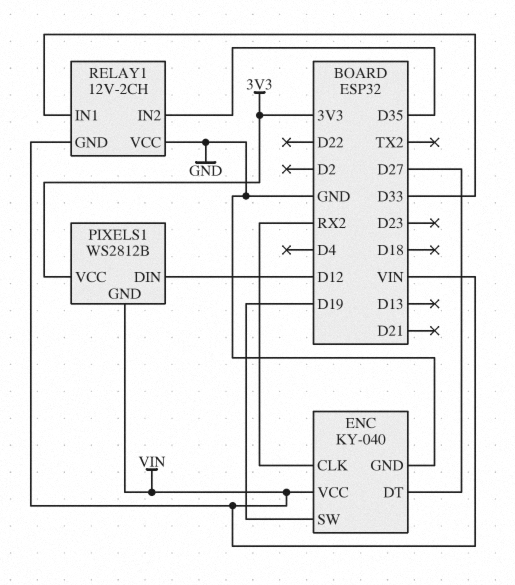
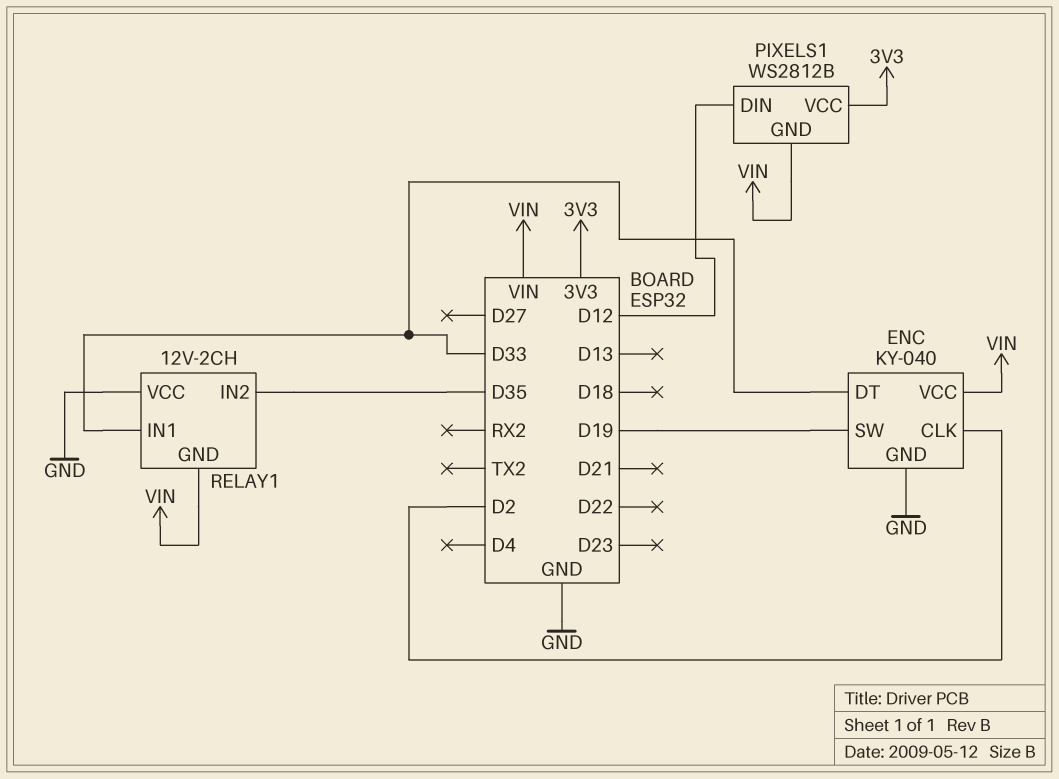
ENC pin CLK: RX2 -> D2
ENC pin DT: D27 -> D33

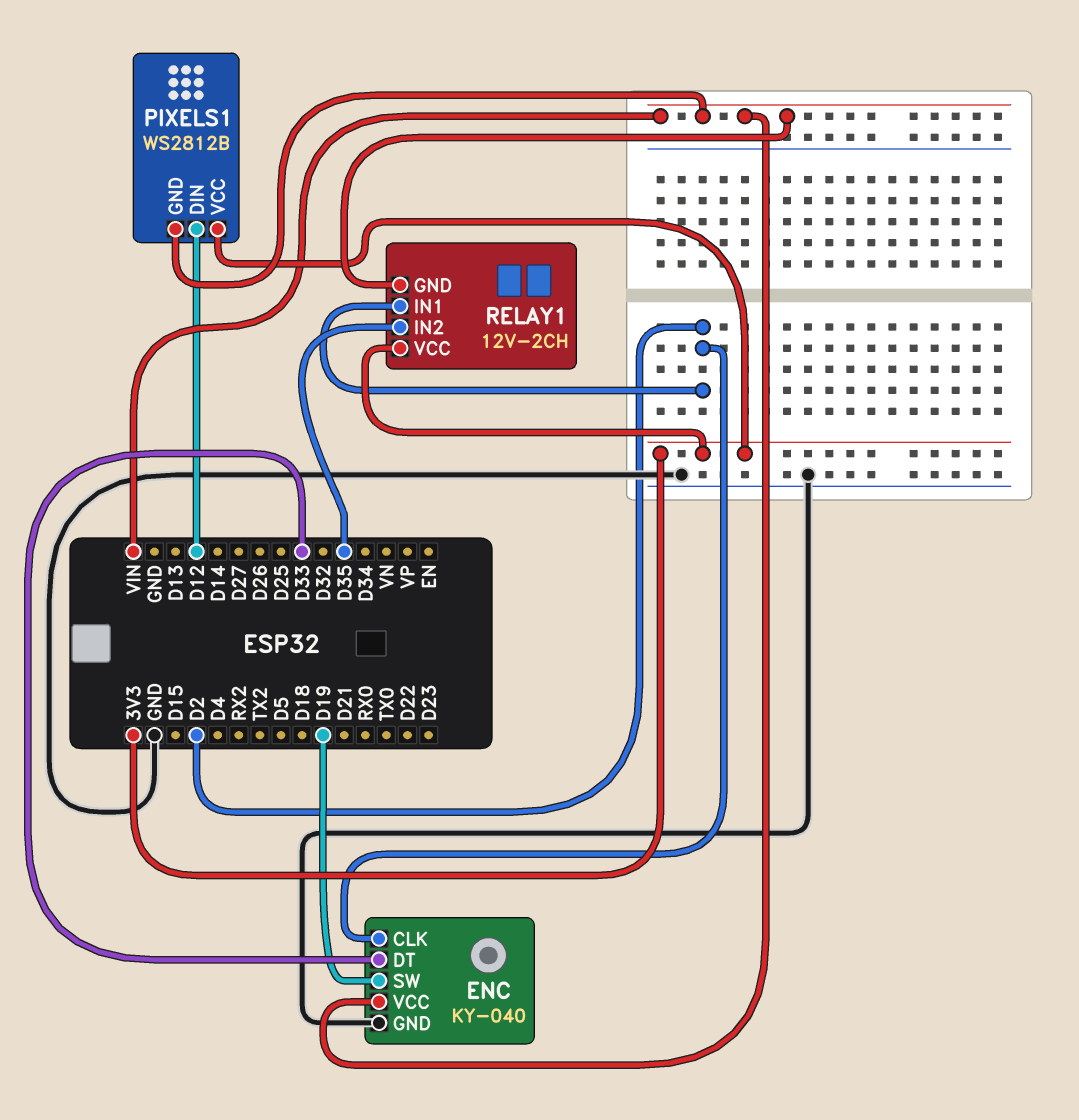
RELAY1 pin IN1: D33 -> D2
RELAY1 pin VCC: GND -> 3V3

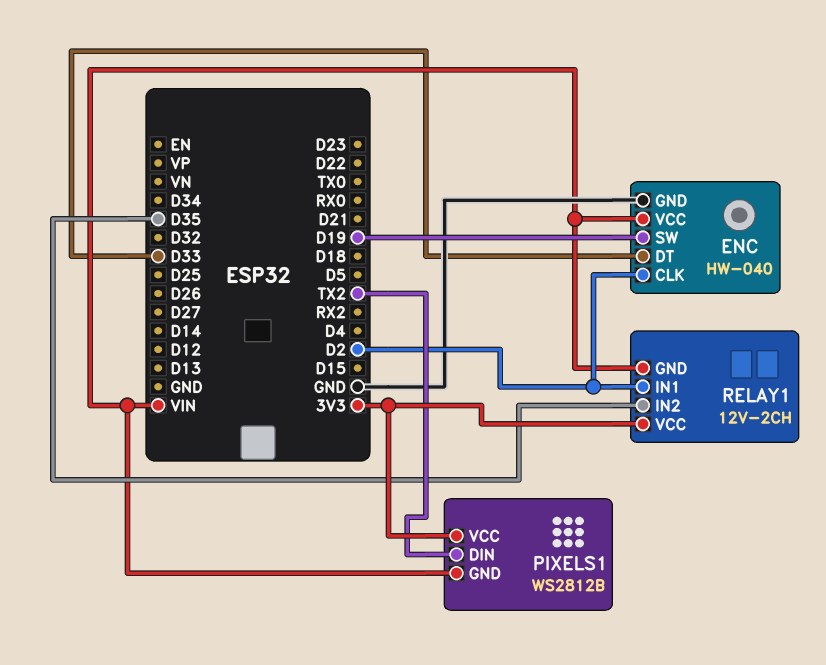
ENC: KY-040 -> HW-040
PIXELS1 pin DIN: D12 -> TX2

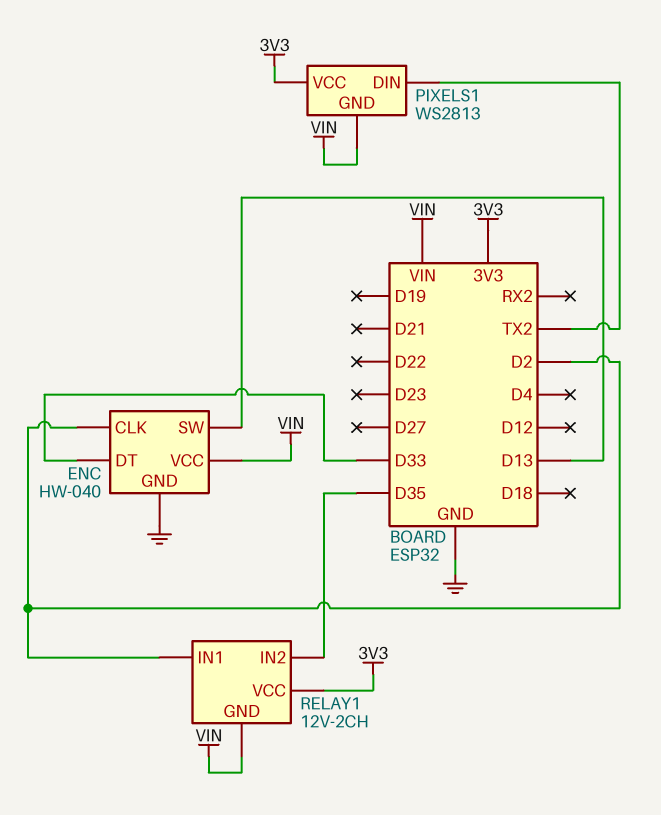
ENC pin SW: D19 -> D13
PIXELS1: WS2812B -> WS2813

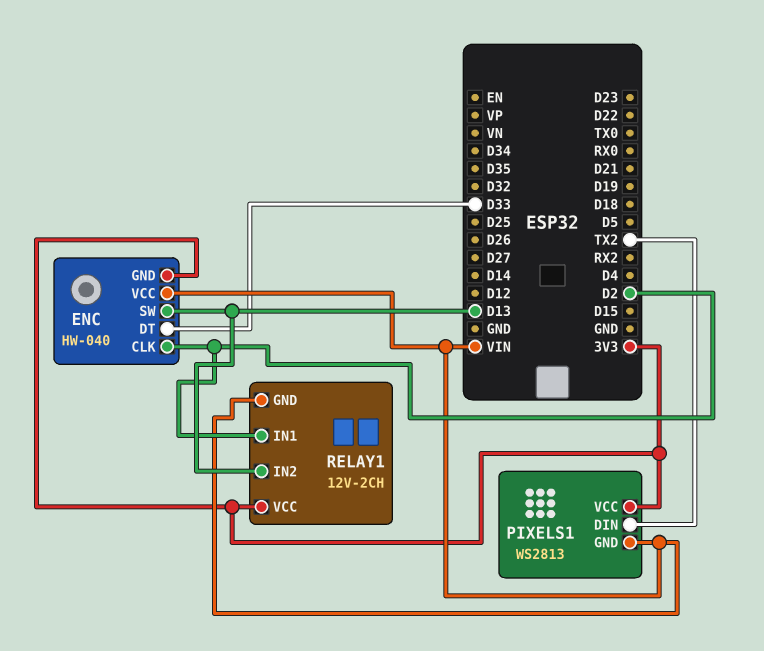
ENC pin GND: GND -> 3V3
RELAY1 pin IN2: D35 -> D13

